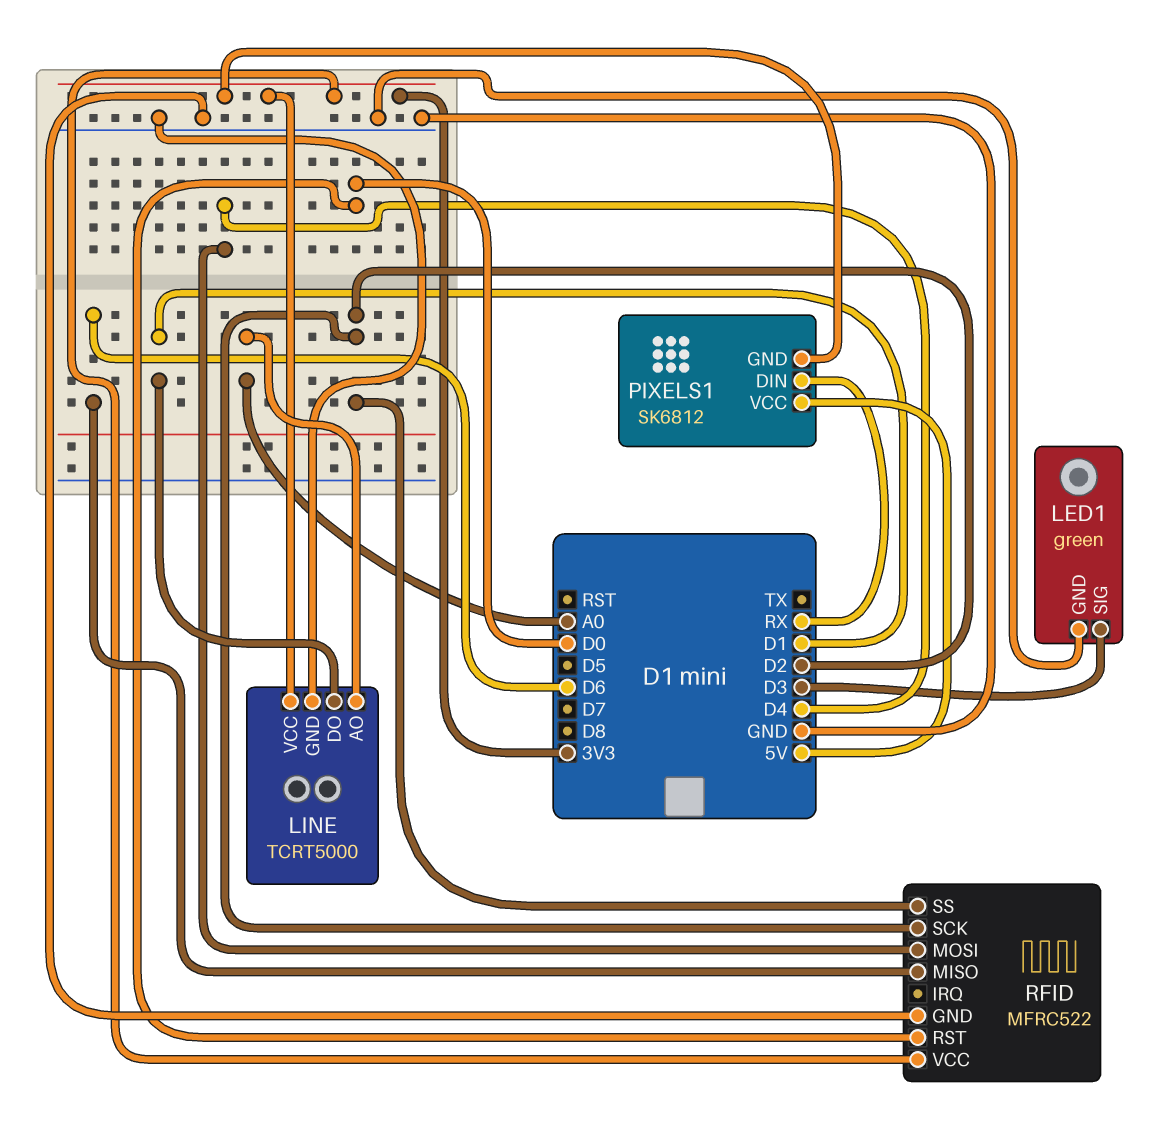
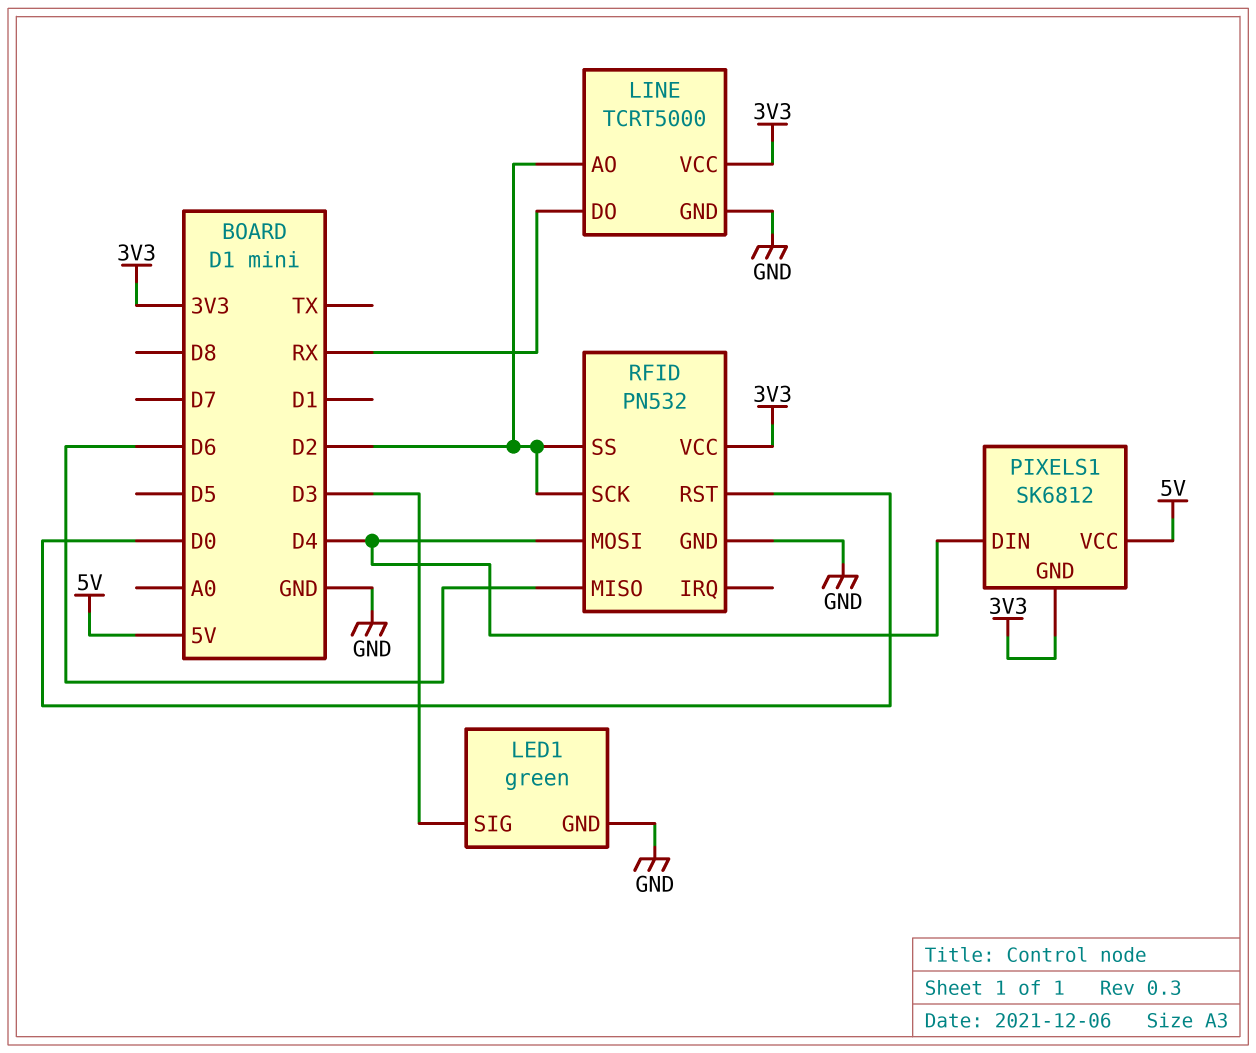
LINE pin AO: A0 -> D2
LINE pin DO: D1 -> RX
PIXELS1 pin DIN: RX -> D4
RFID: MFRC522 -> PN532

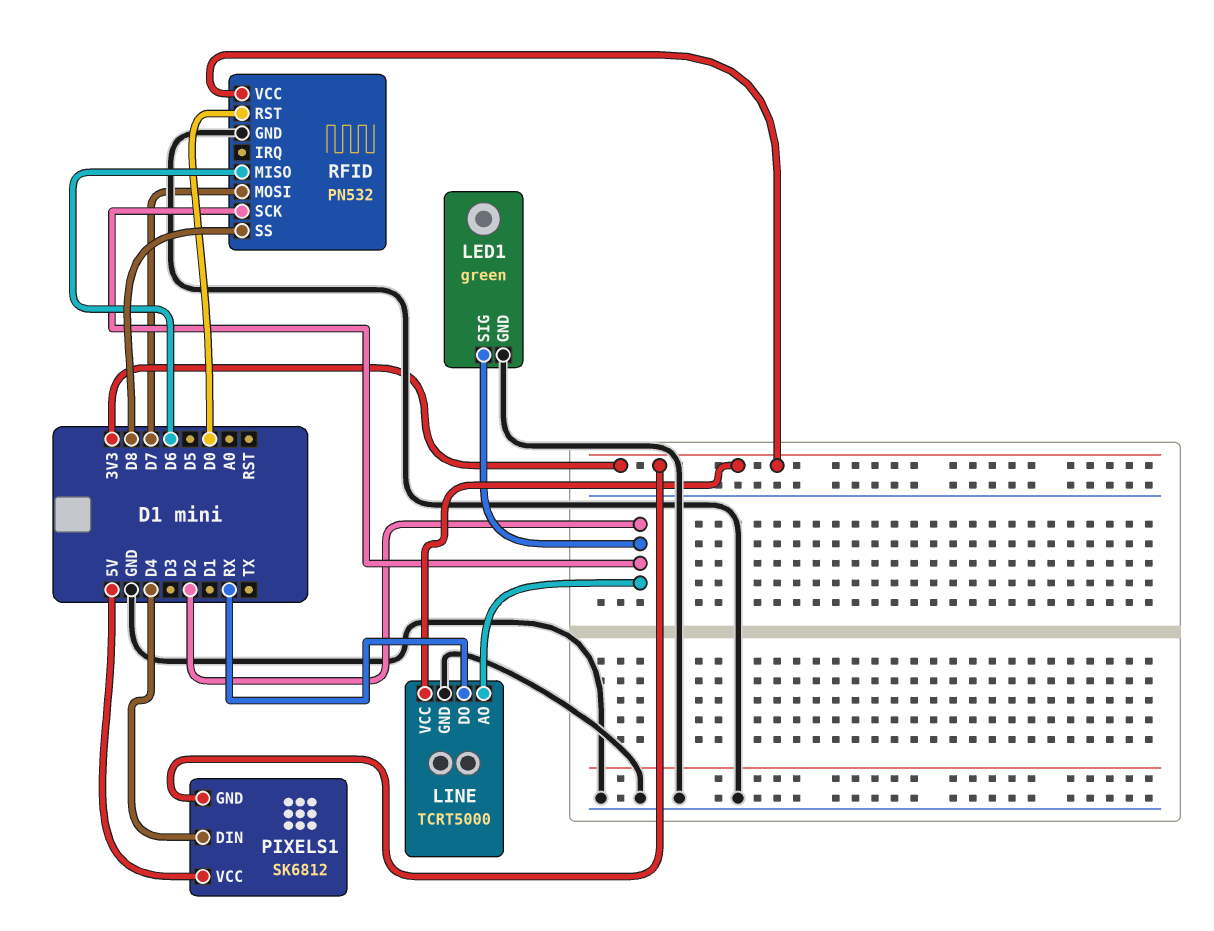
LED1 pin SIG: D3 -> D2
RFID pin MOSI: D4 -> D7
RFID pin SS: D2 -> D8

